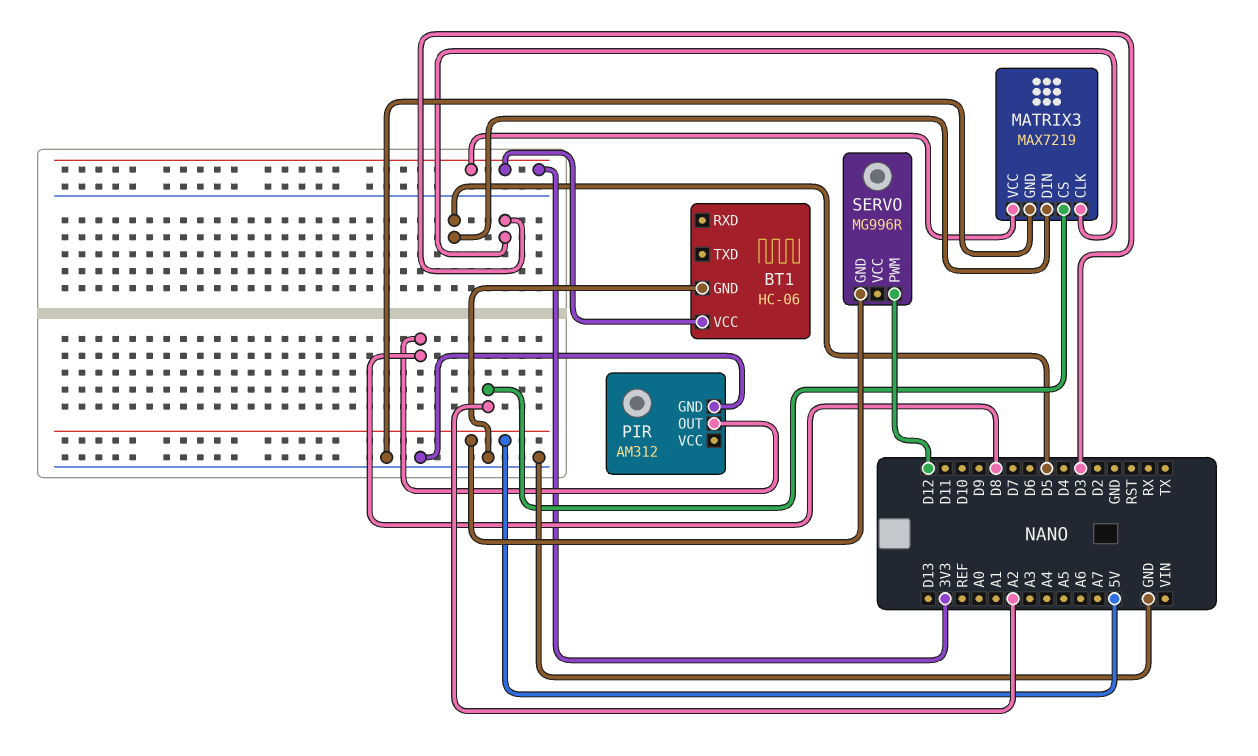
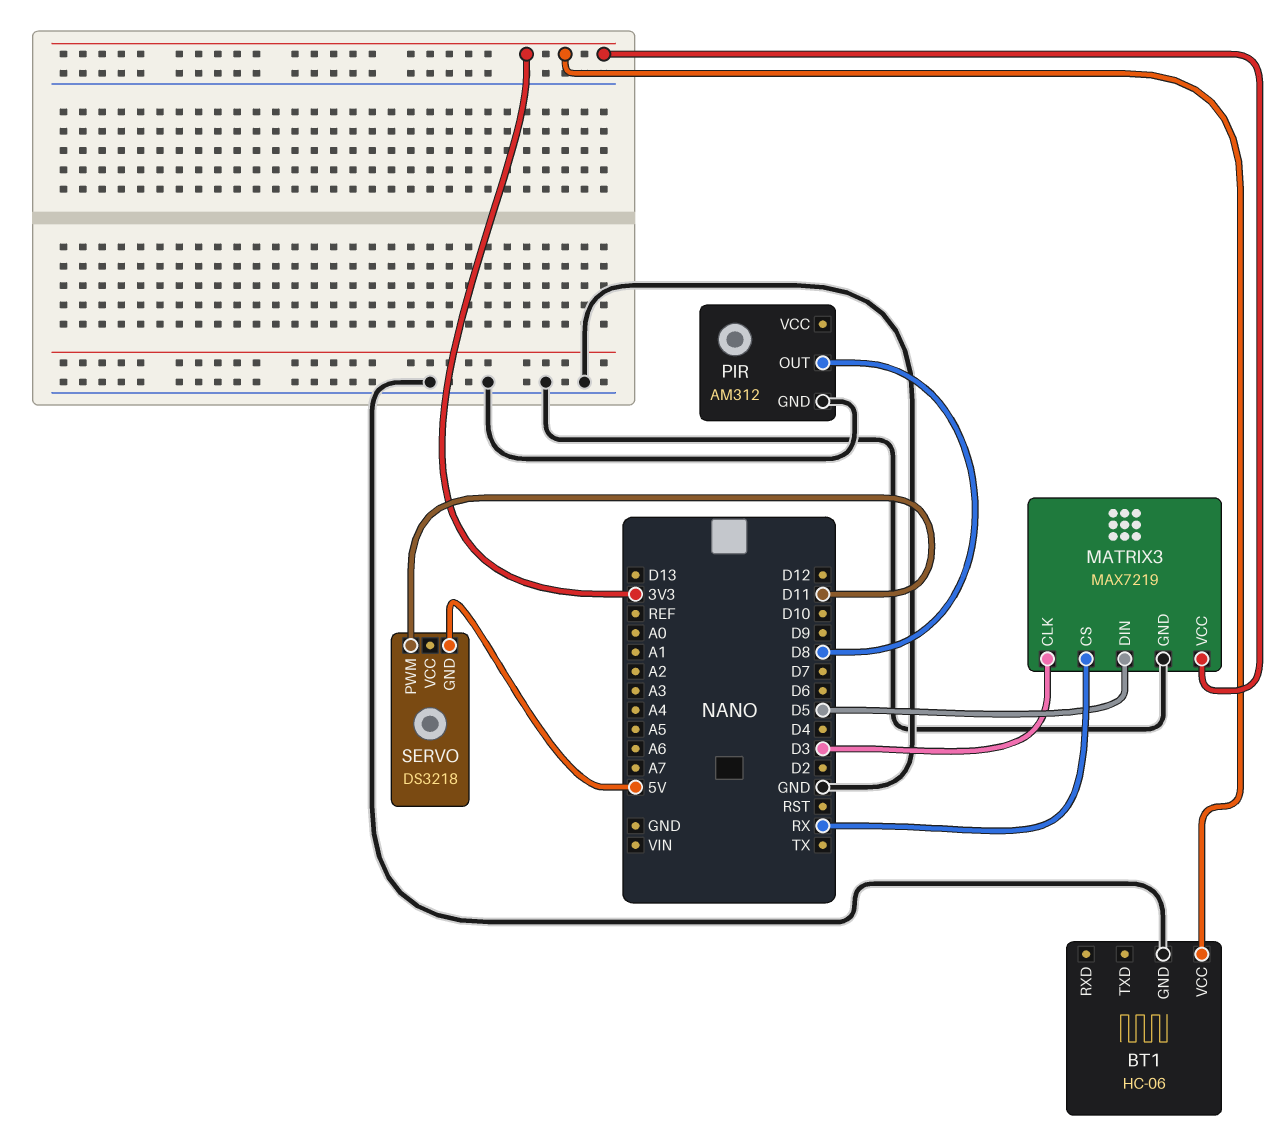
MATRIX3 pin CS: A2 -> RX
SERVO: MG996R -> DS3218
SERVO pin PWM: D12 -> D11

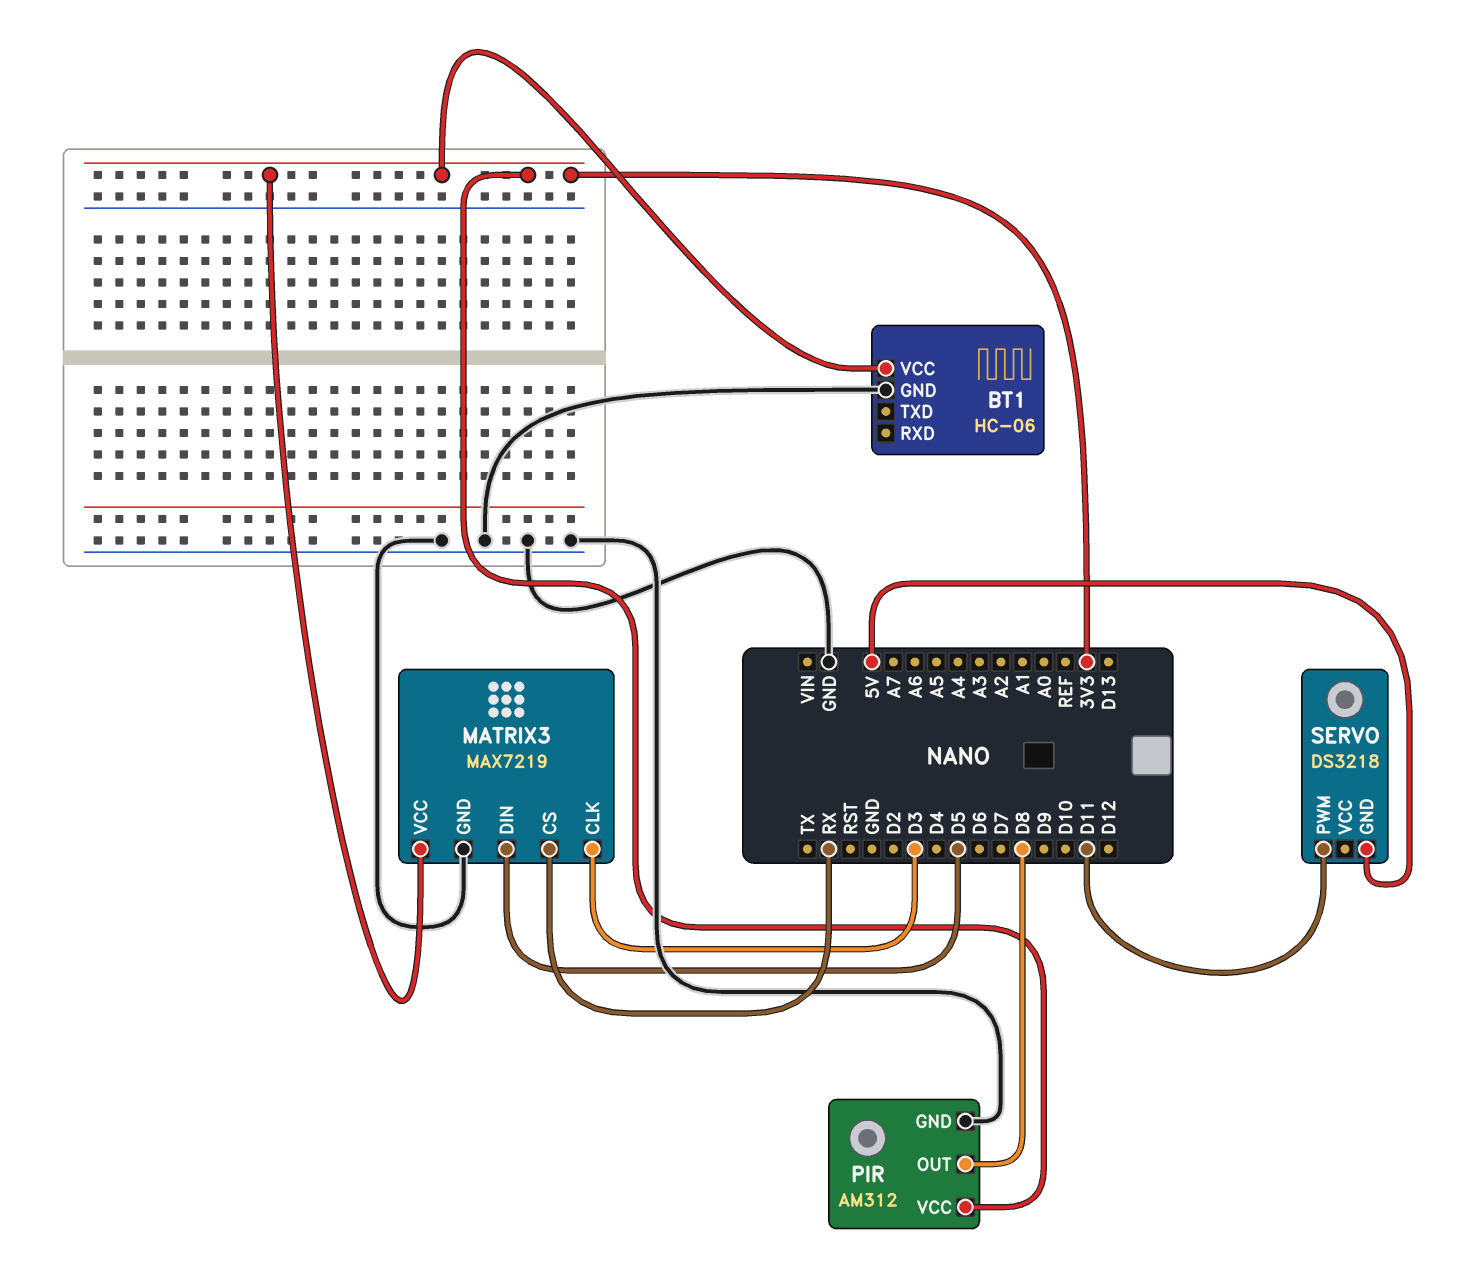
PIR pin VCC: none -> 3V3

